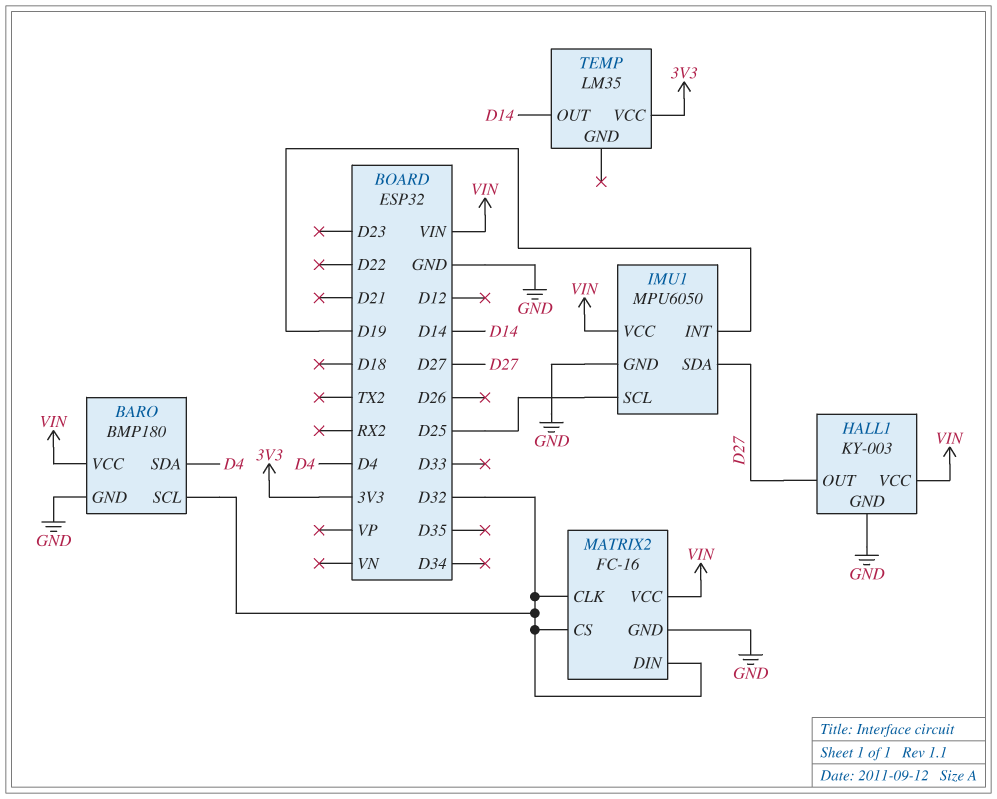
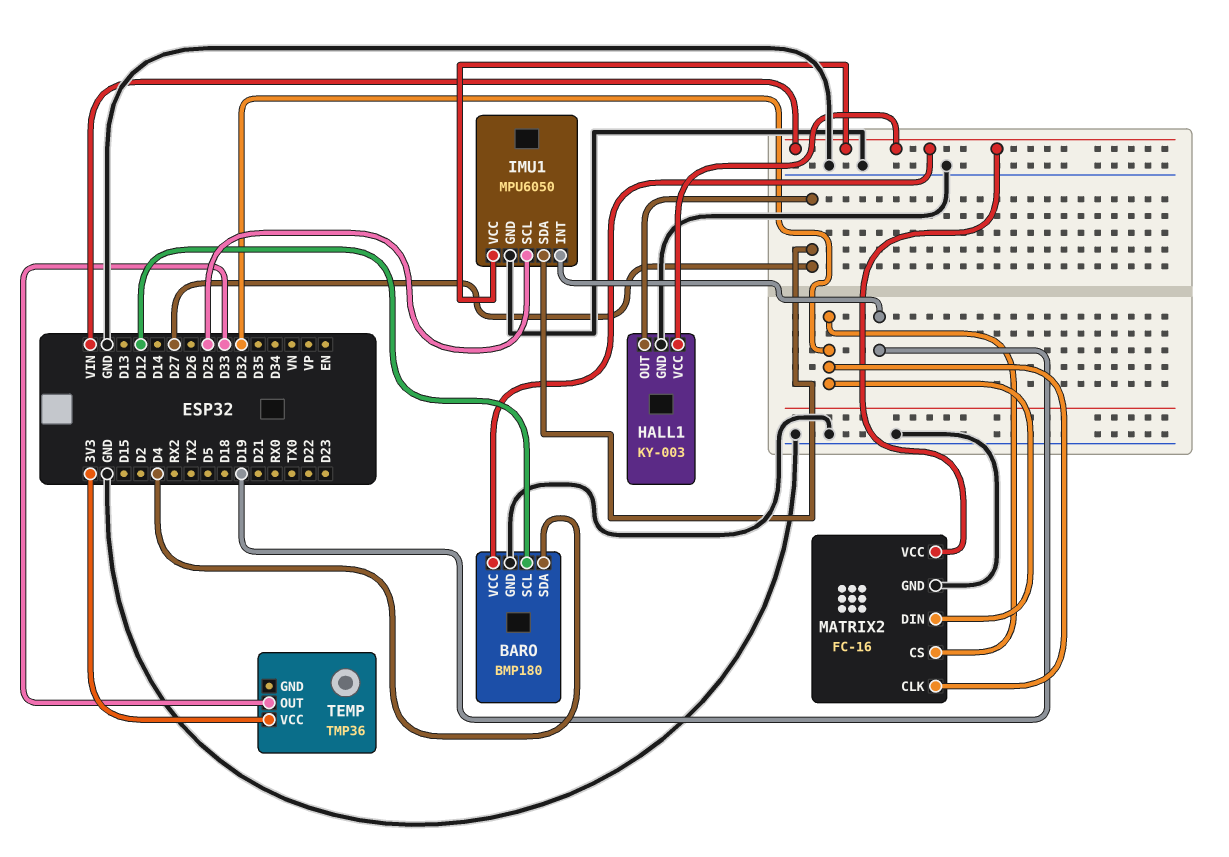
BARO pin SCL: D32 -> D12
TEMP: LM35 -> TMP36
TEMP pin OUT: D14 -> D33

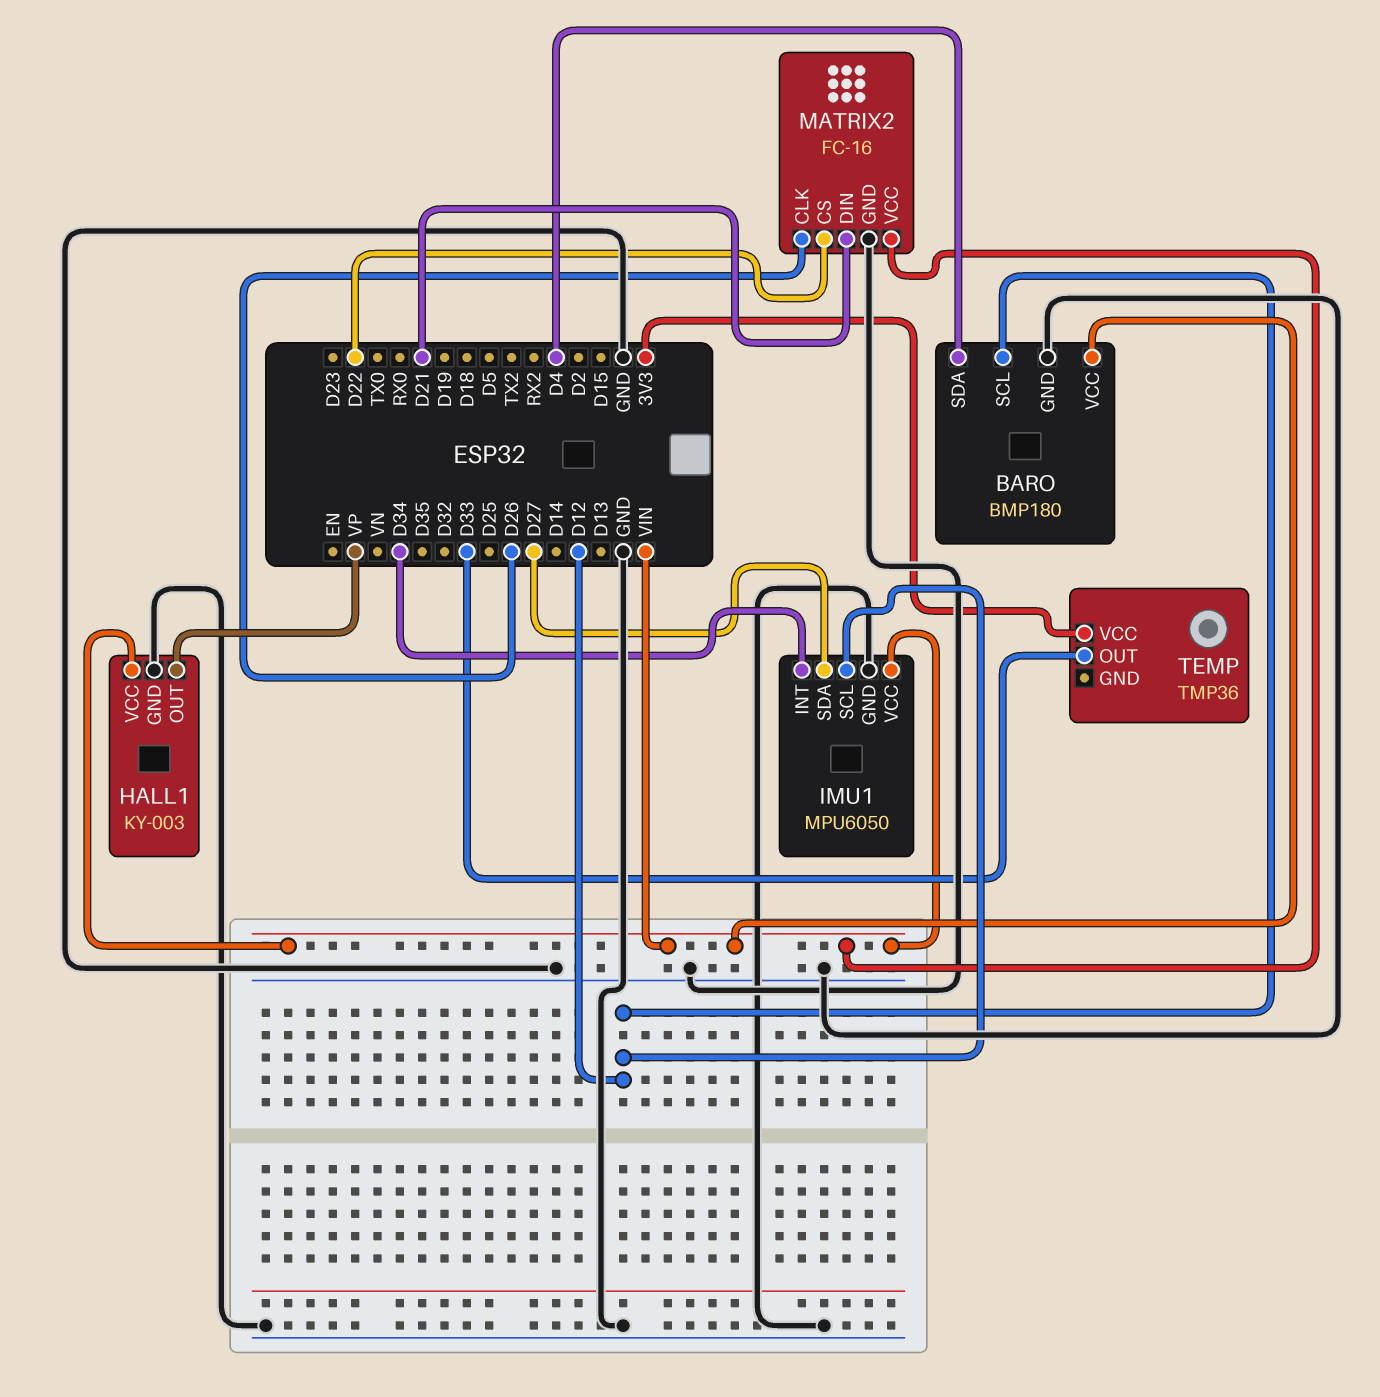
HALL1 pin OUT: D27 -> VP
IMU1 pin INT: D19 -> D34
IMU1 pin SCL: D25 -> D12
MATRIX2 pin CLK: D32 -> D26
MATRIX2 pin CS: D32 -> D22
MATRIX2 pin DIN: D32 -> D21

